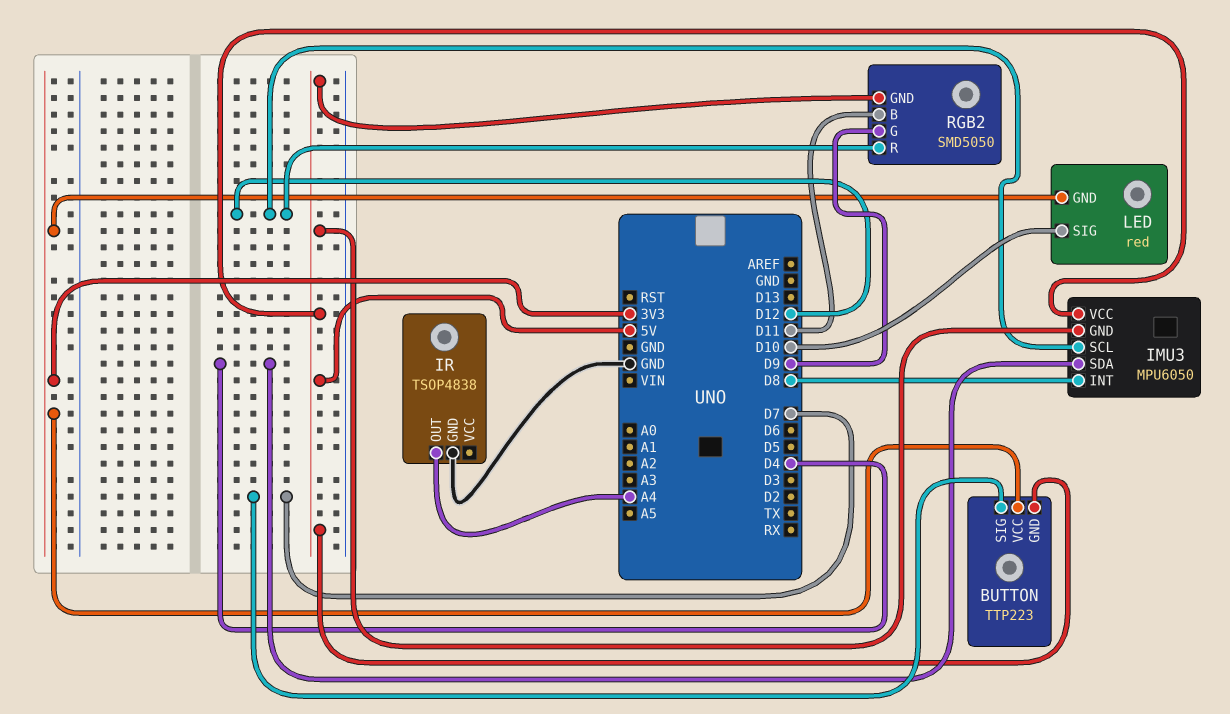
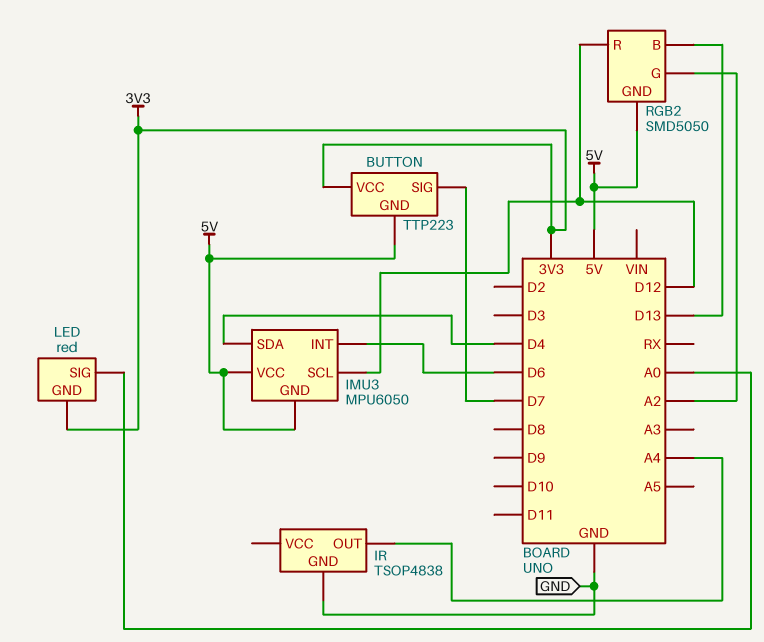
IMU3 pin INT: D8 -> D6
LED pin SIG: D10 -> A0
RGB2 pin B: D11 -> D13
RGB2 pin G: D9 -> A2

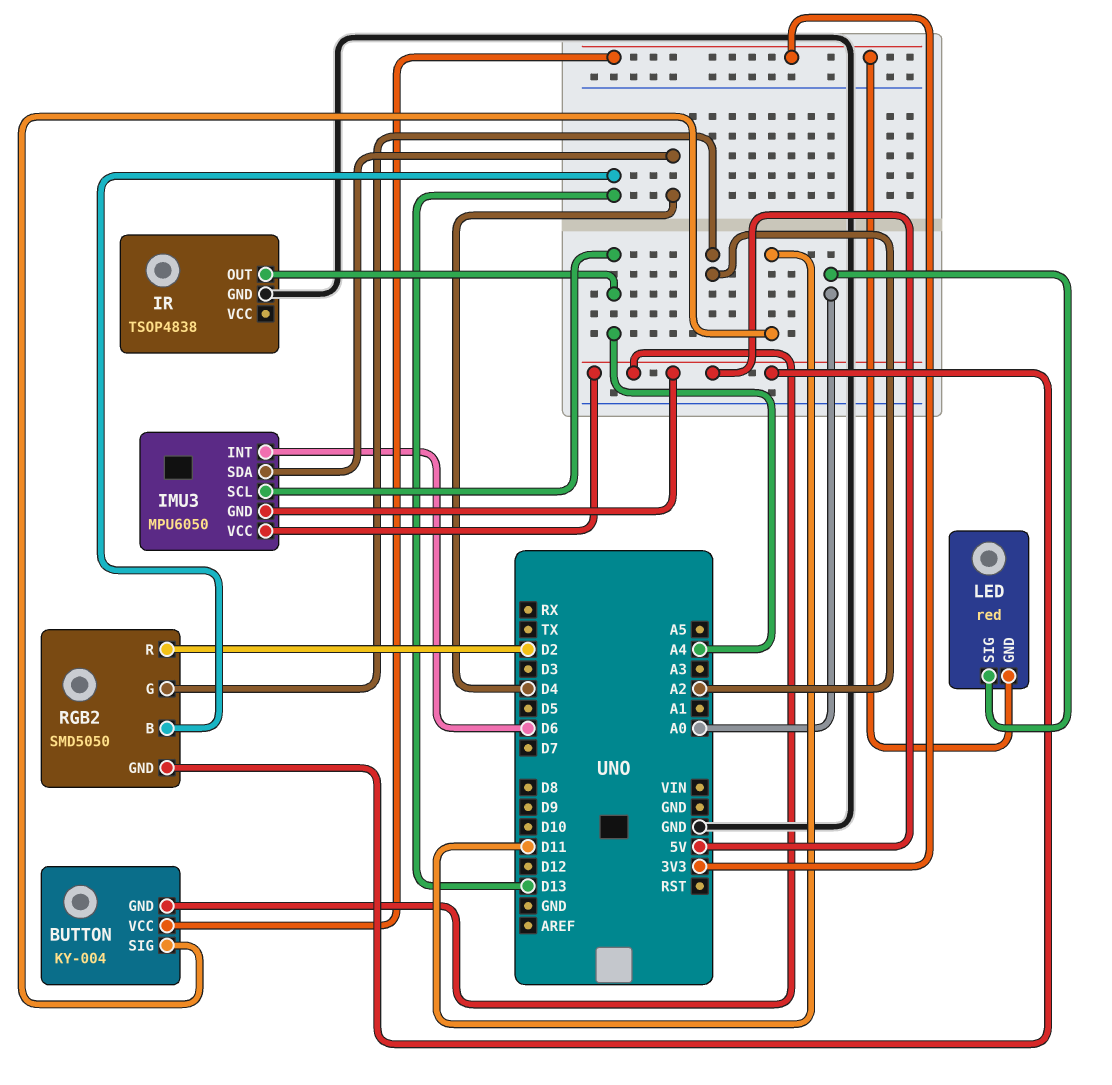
BUTTON: TTP223 -> KY-004
BUTTON pin SIG: D7 -> D11
IMU3 pin SCL: D12 -> A4
RGB2 pin R: D12 -> D2

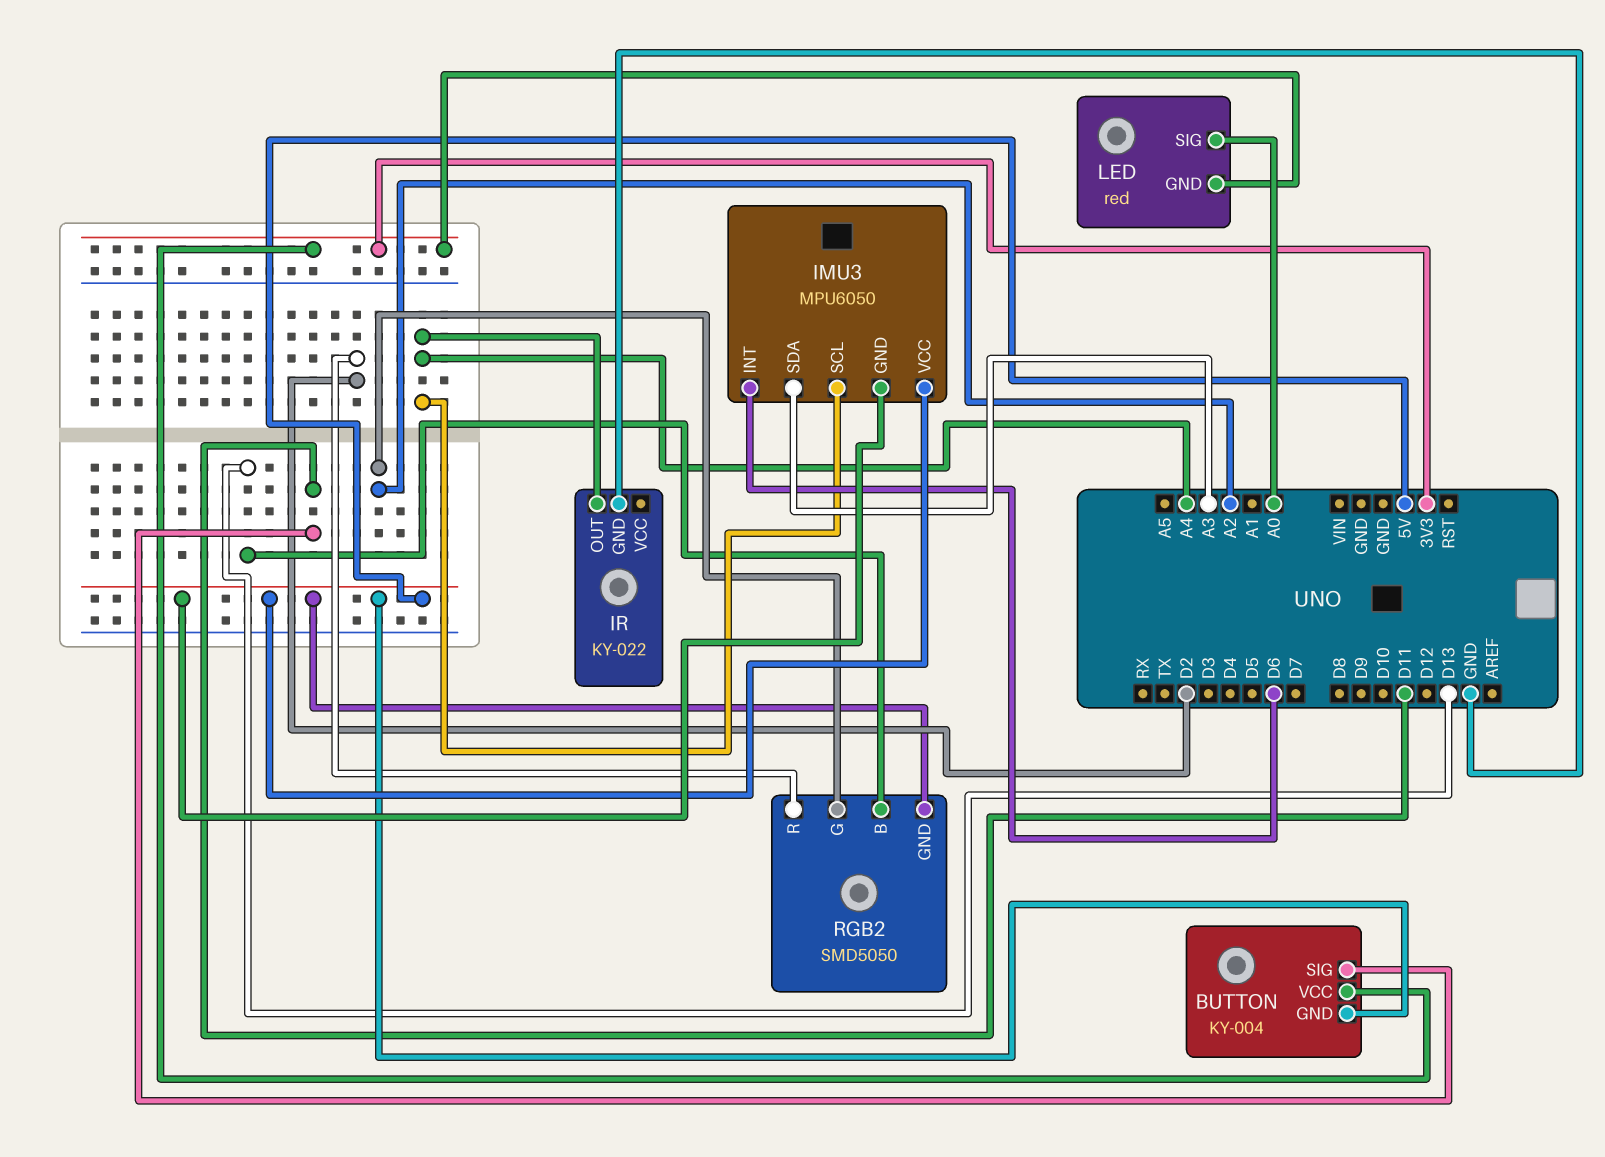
IMU3 pin SDA: D4 -> A3
IR: TSOP4838 -> KY-022

